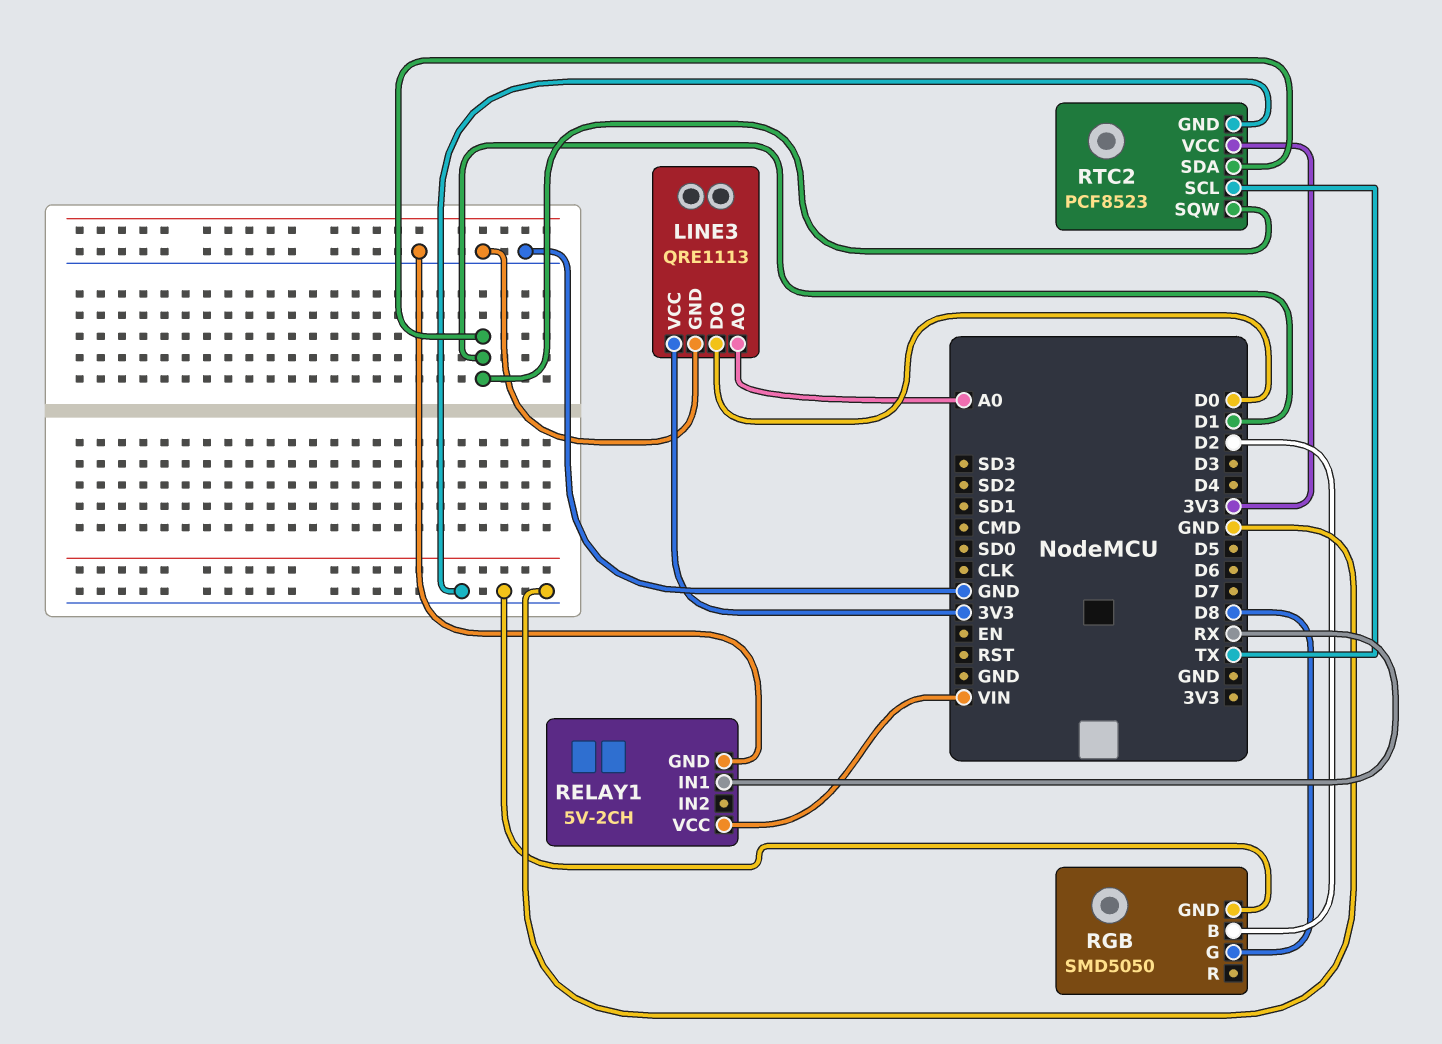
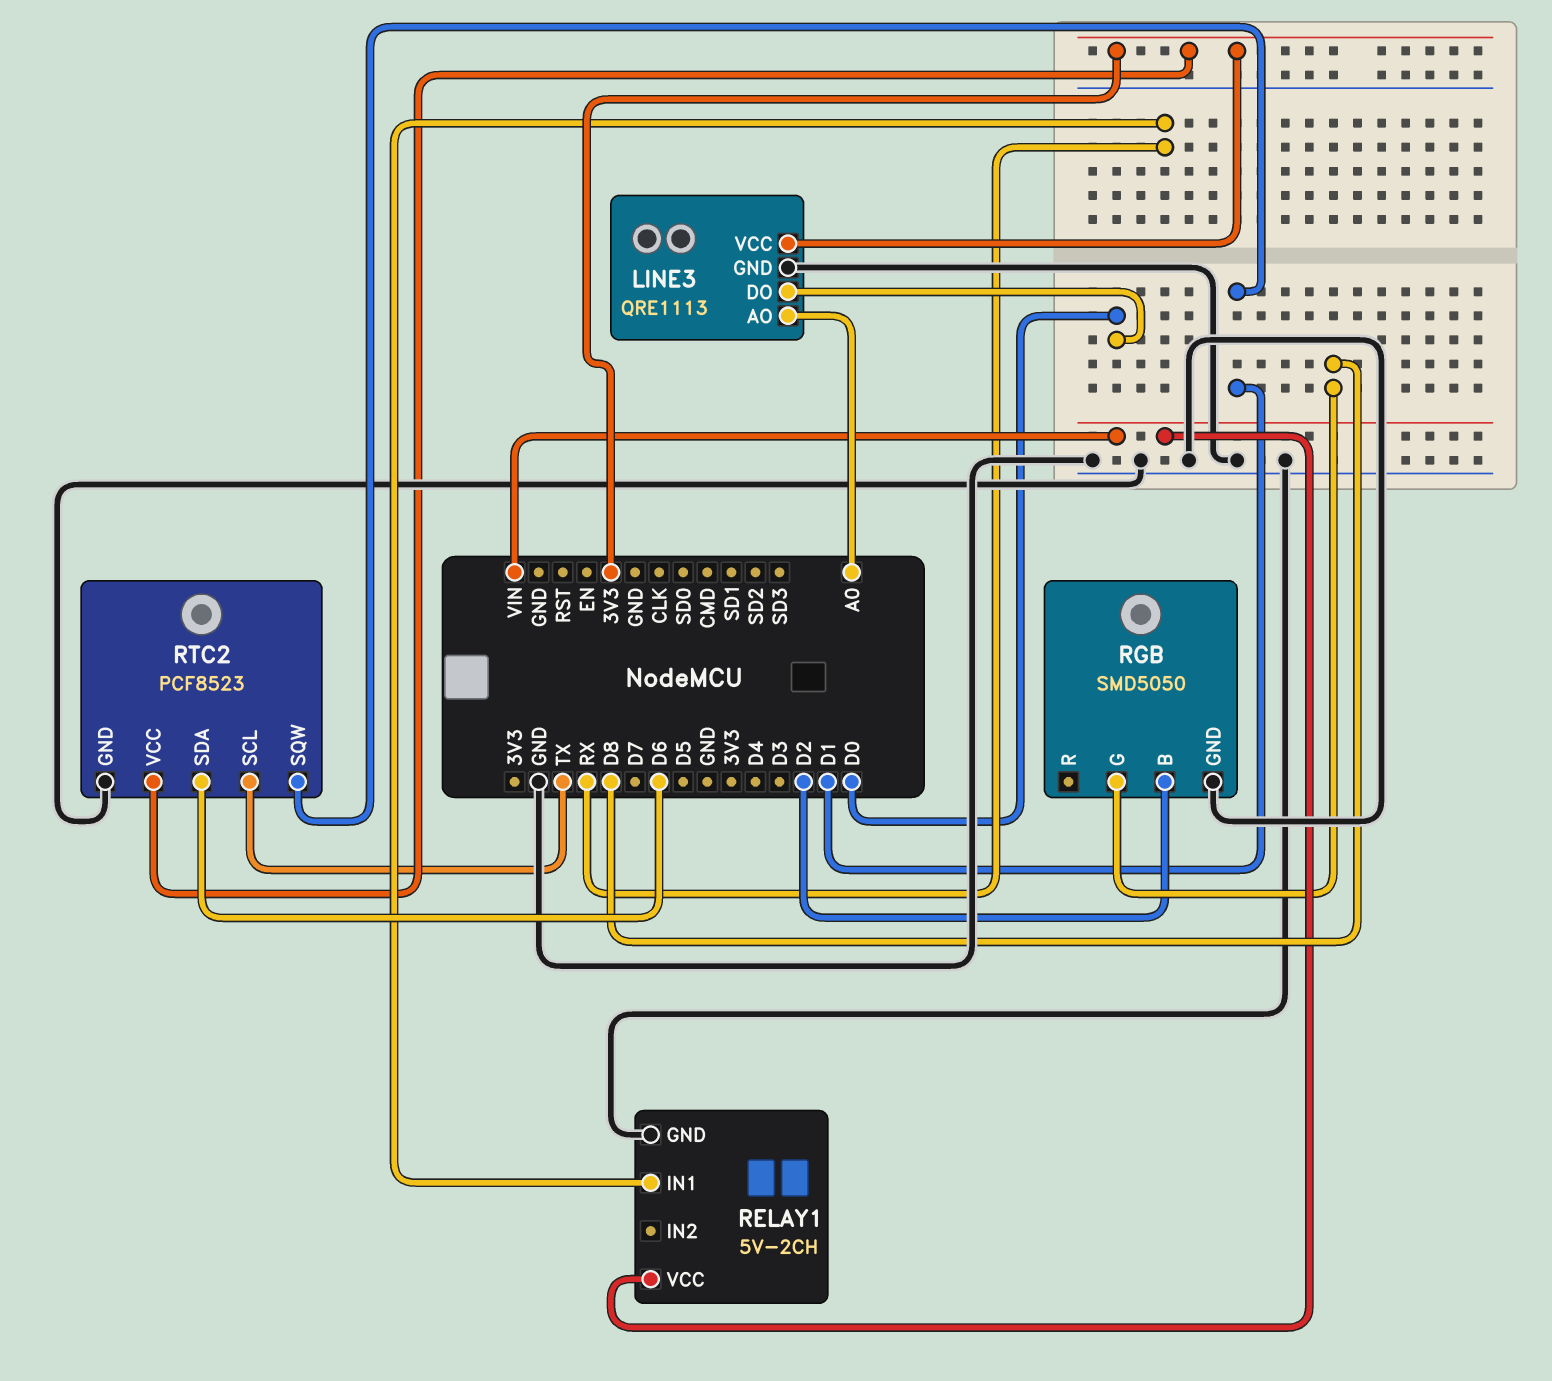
RTC2 pin SDA: D1 -> D6

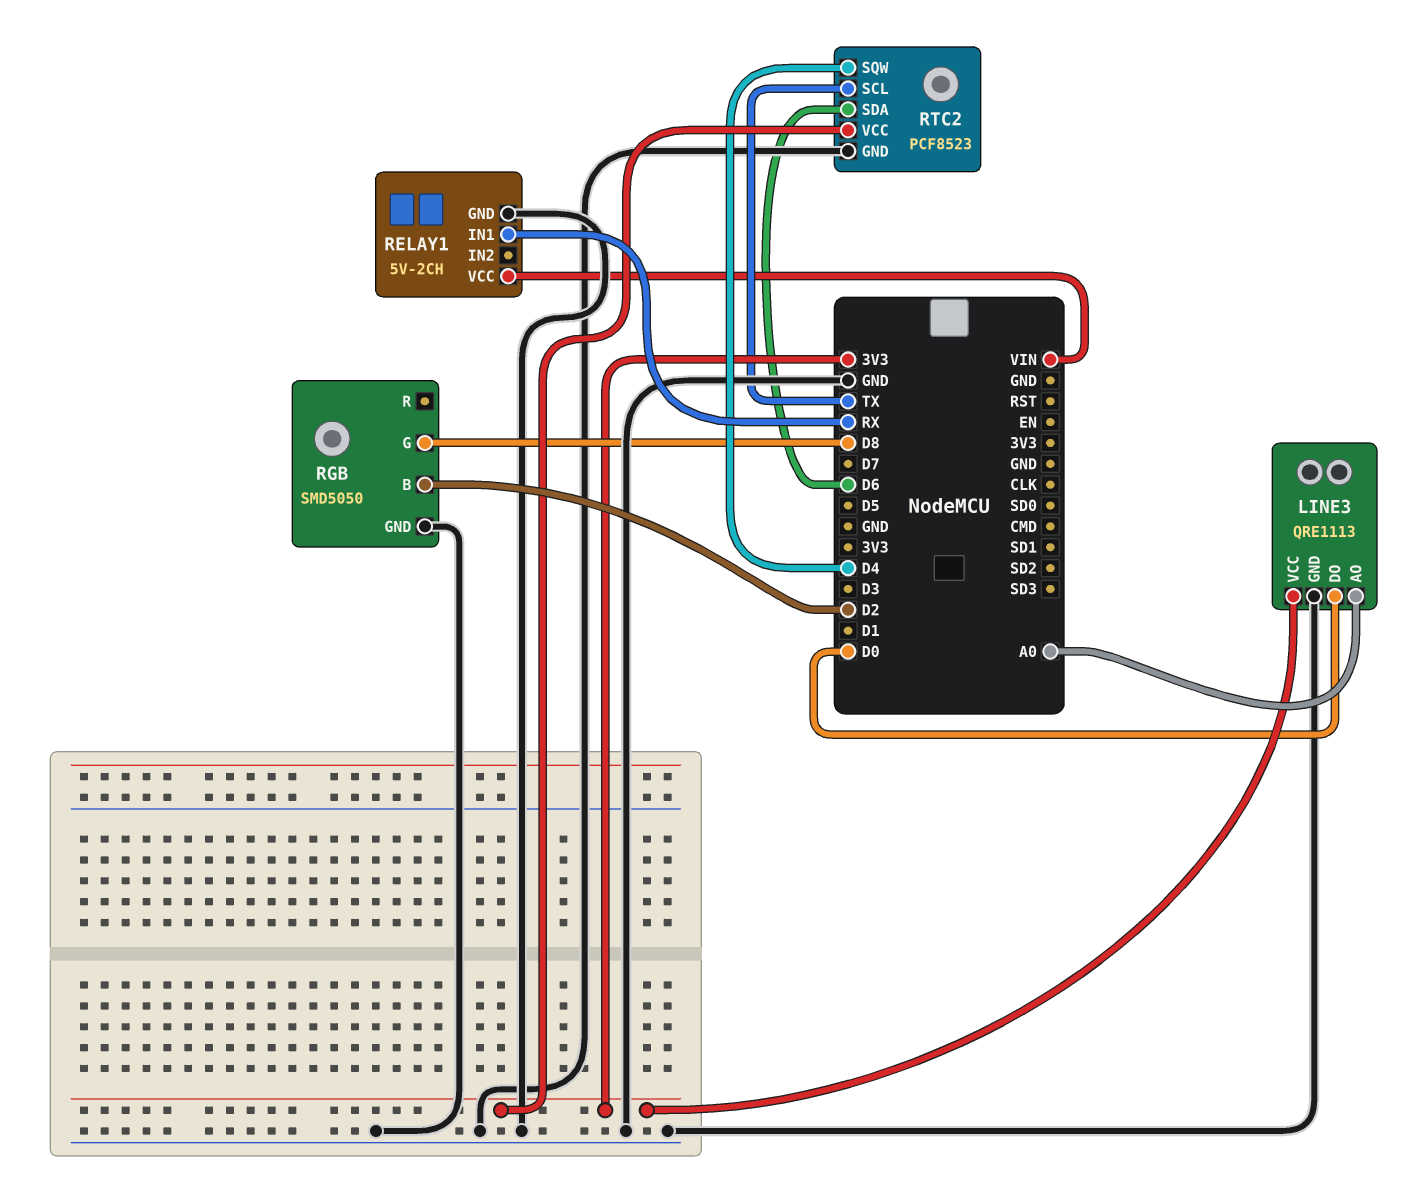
RTC2 pin SQW: D1 -> D4

